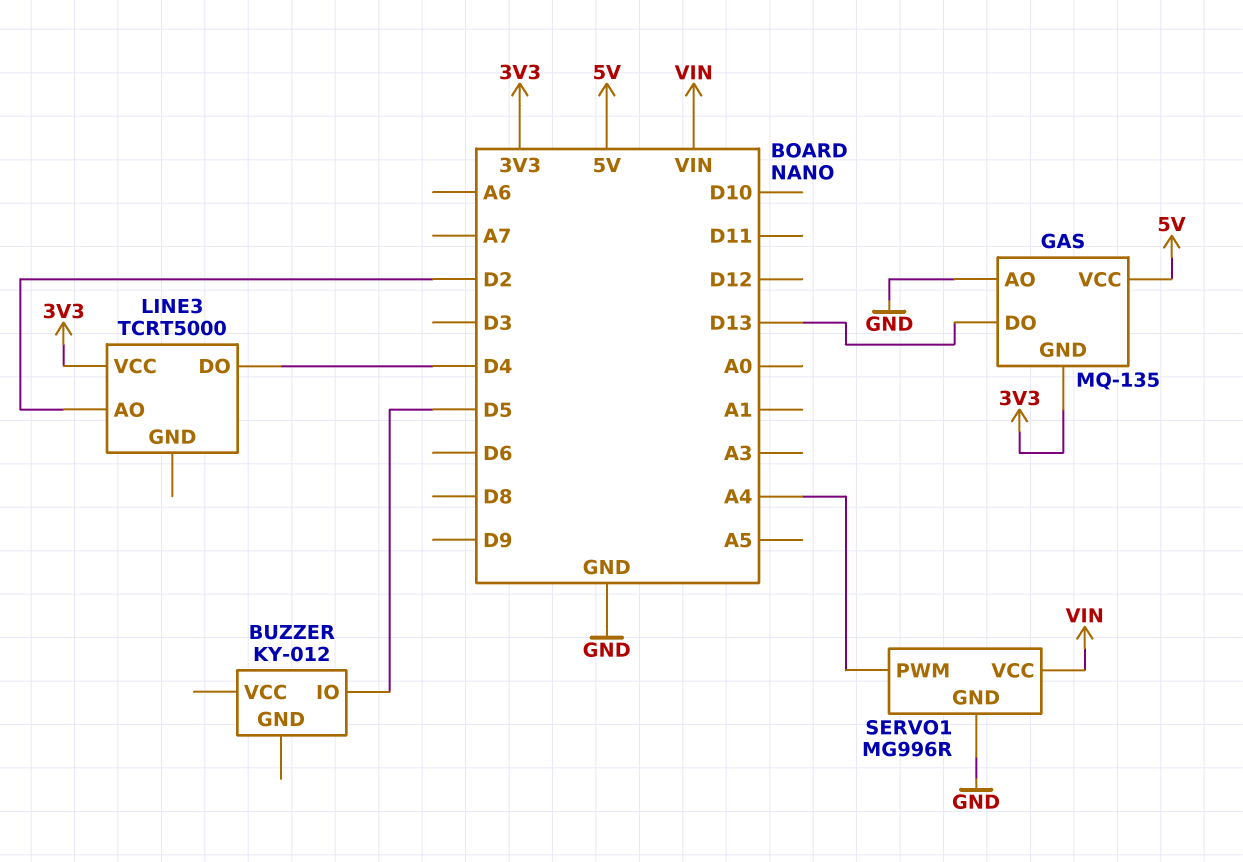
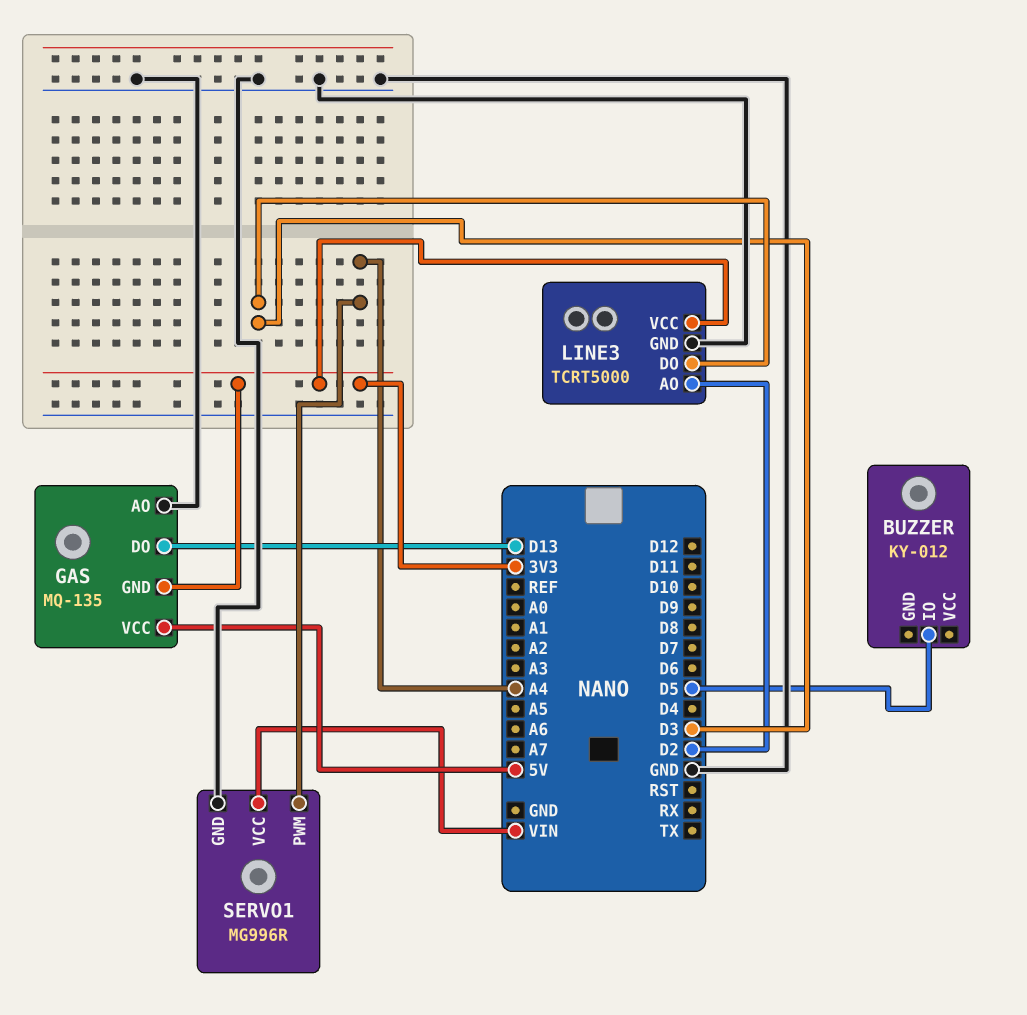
LINE3 pin DO: D4 -> D3
LINE3 pin GND: none -> GND

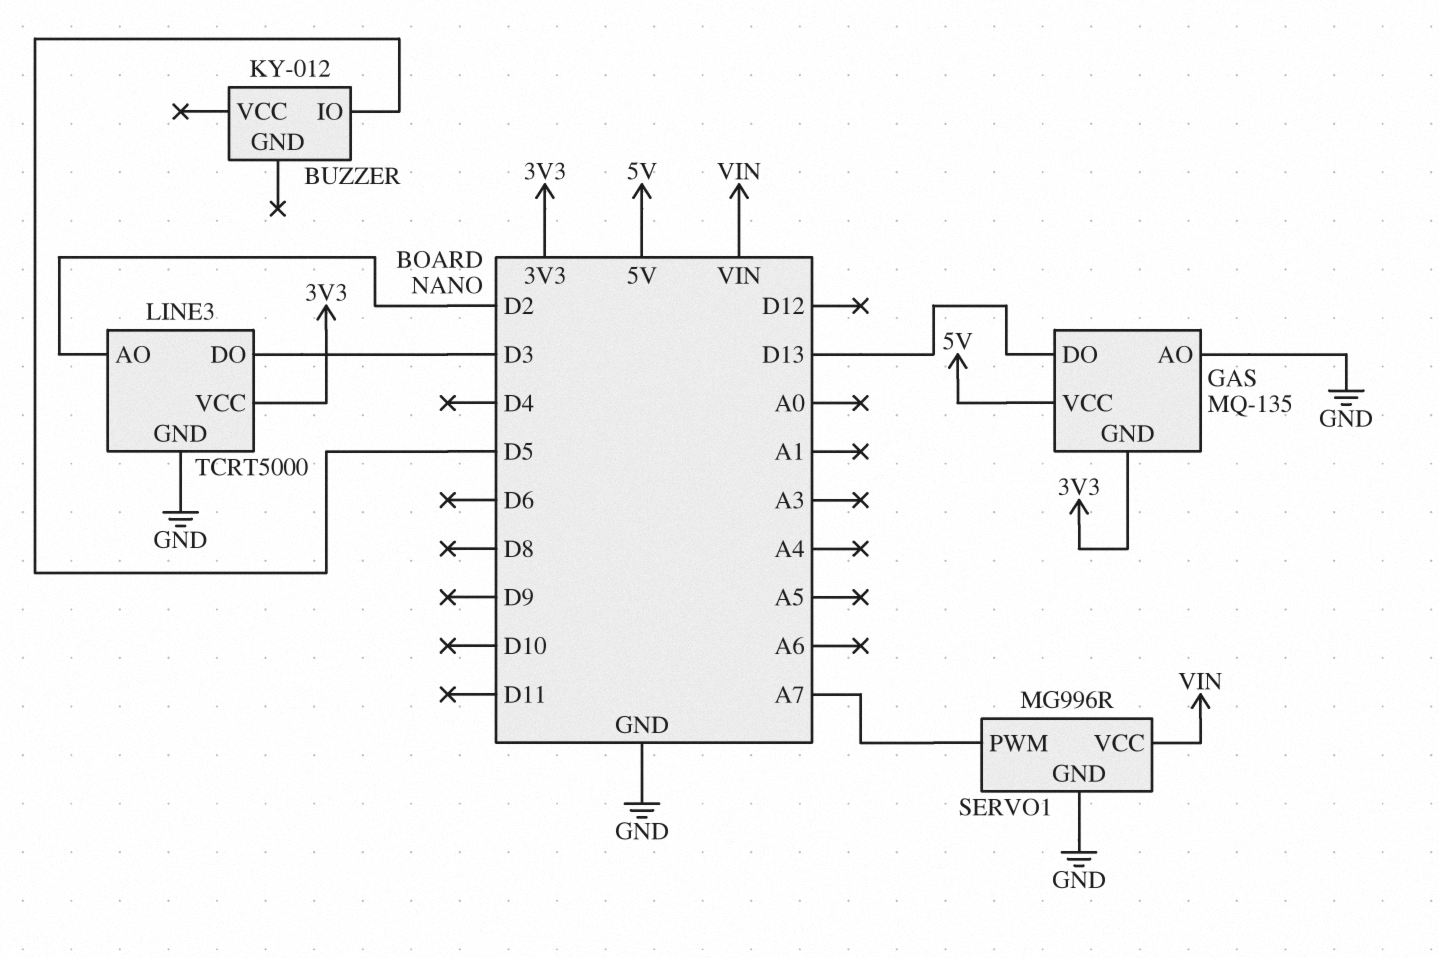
SERVO1 pin PWM: A4 -> A7

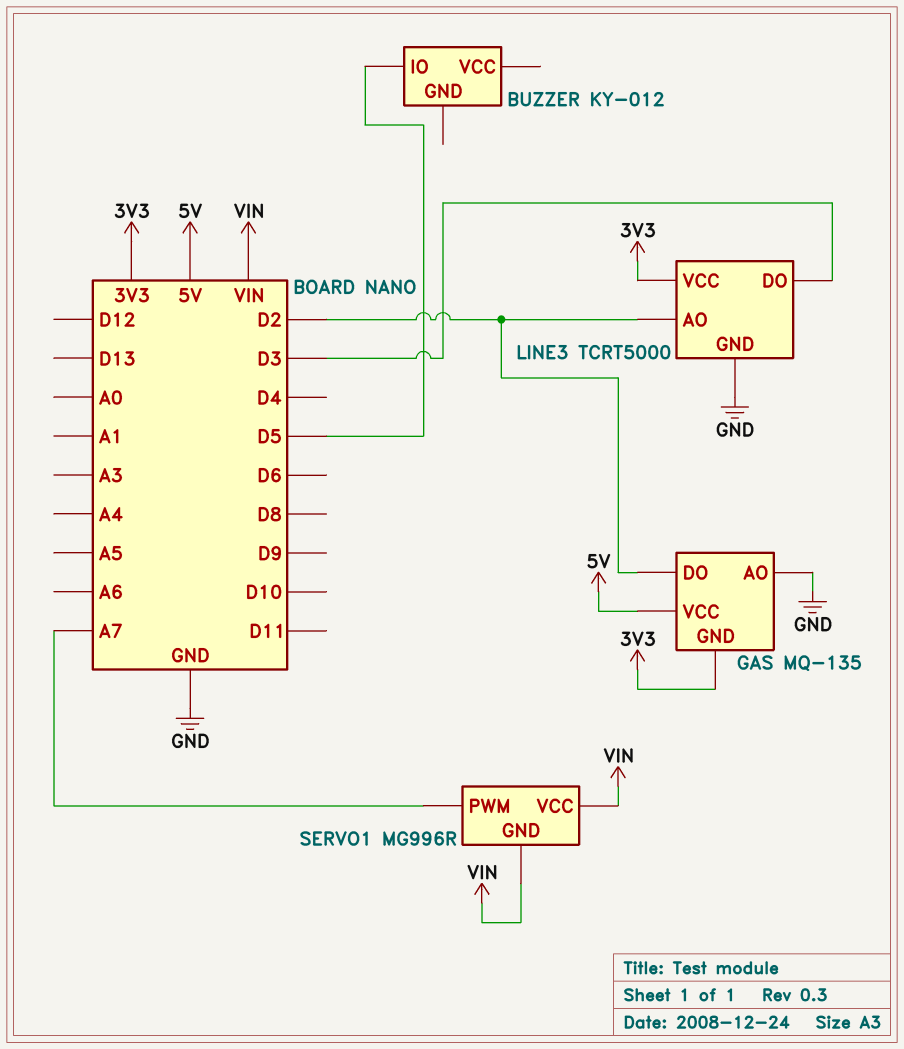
GAS pin DO: D13 -> D2
SERVO1 pin GND: GND -> VIN

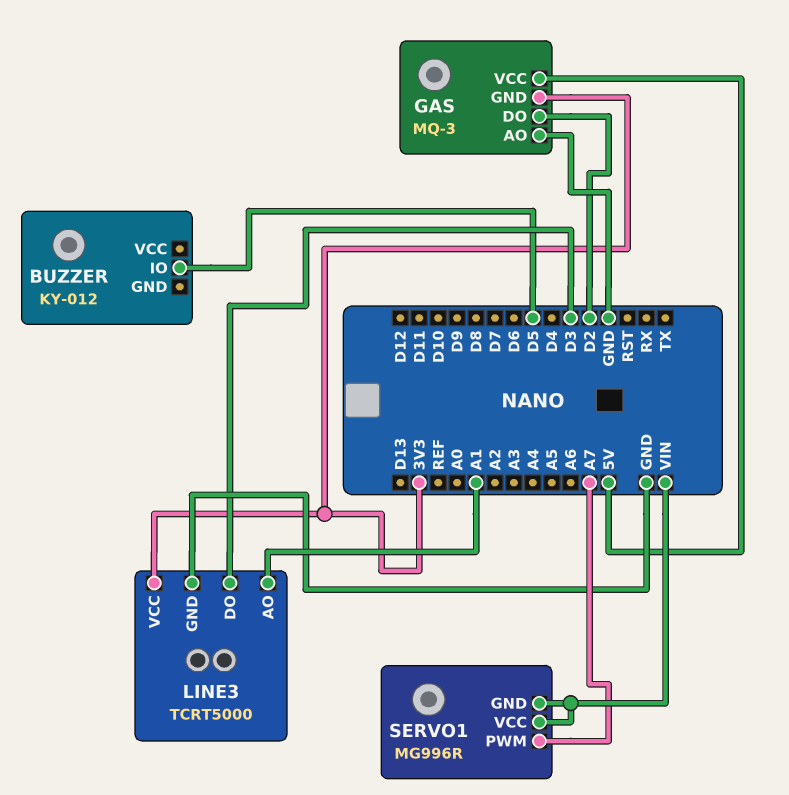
GAS: MQ-135 -> MQ-3
LINE3 pin AO: D2 -> A1

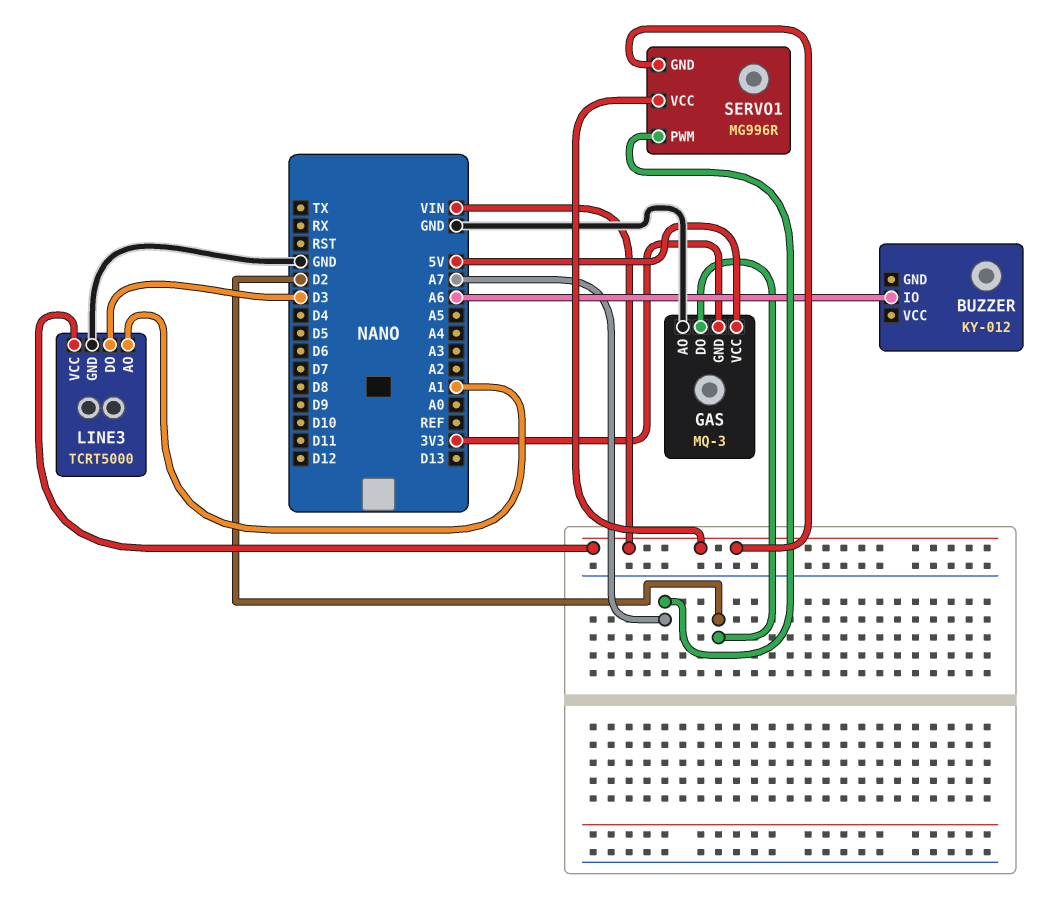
BUZZER pin IO: D5 -> A6
LINE3 pin VCC: 3V3 -> VIN

